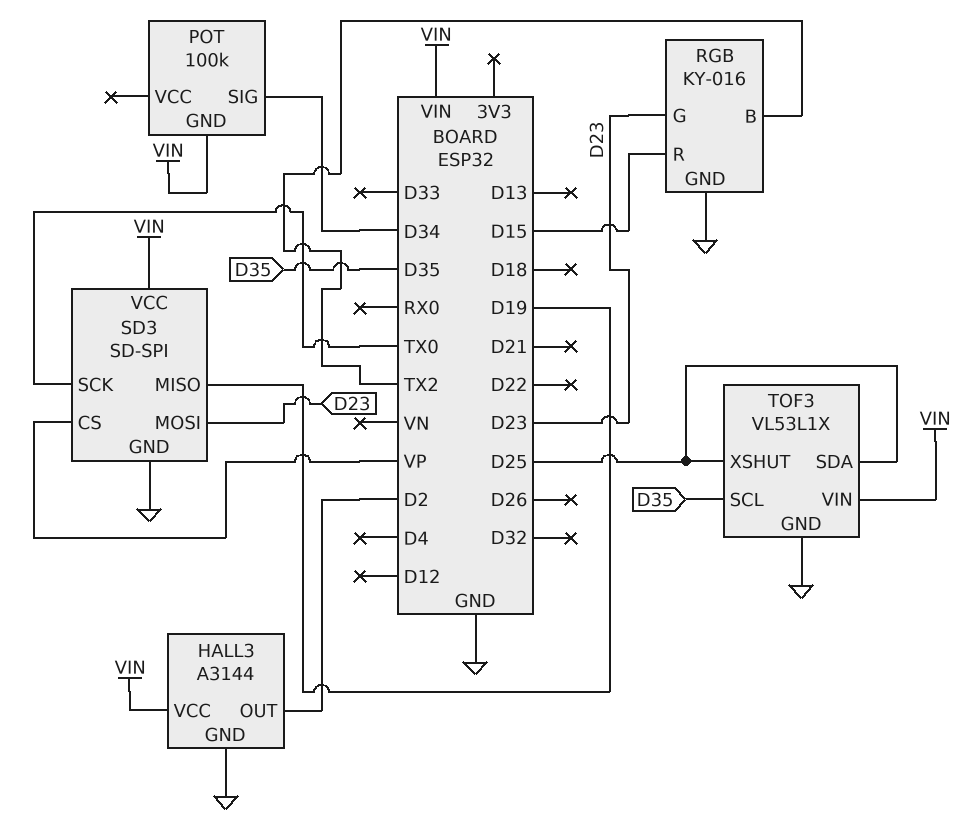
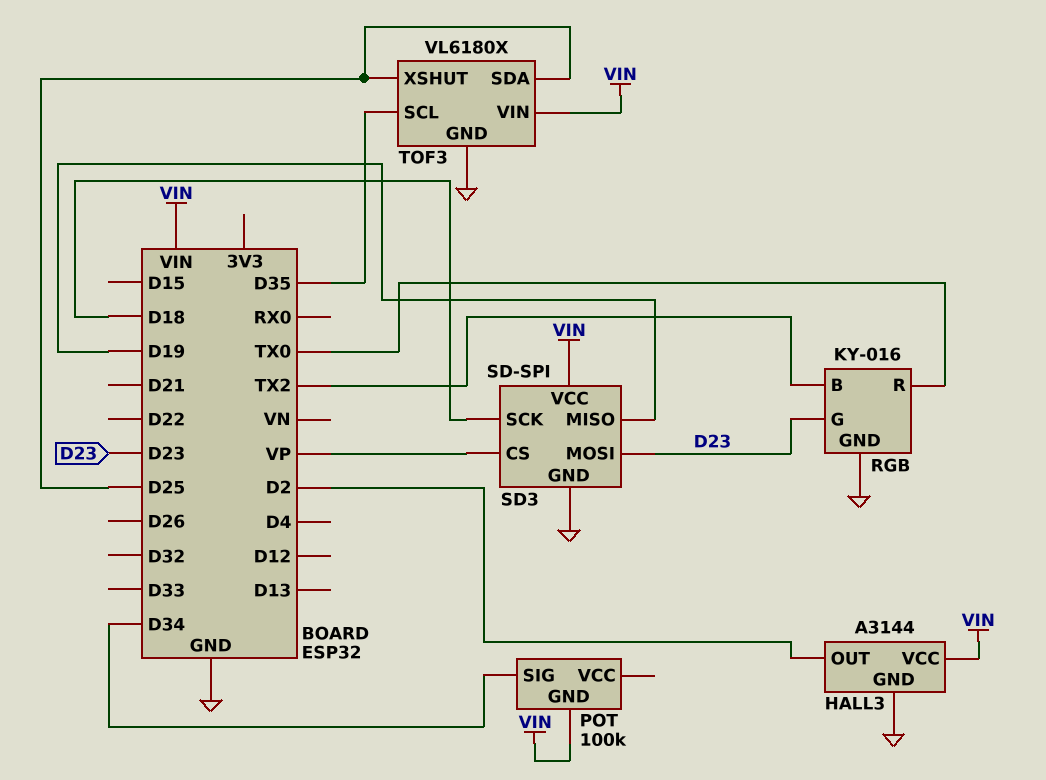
RGB pin R: D15 -> TX0
SD3 pin SCK: TX0 -> D18
TOF3: VL53L1X -> VL6180X

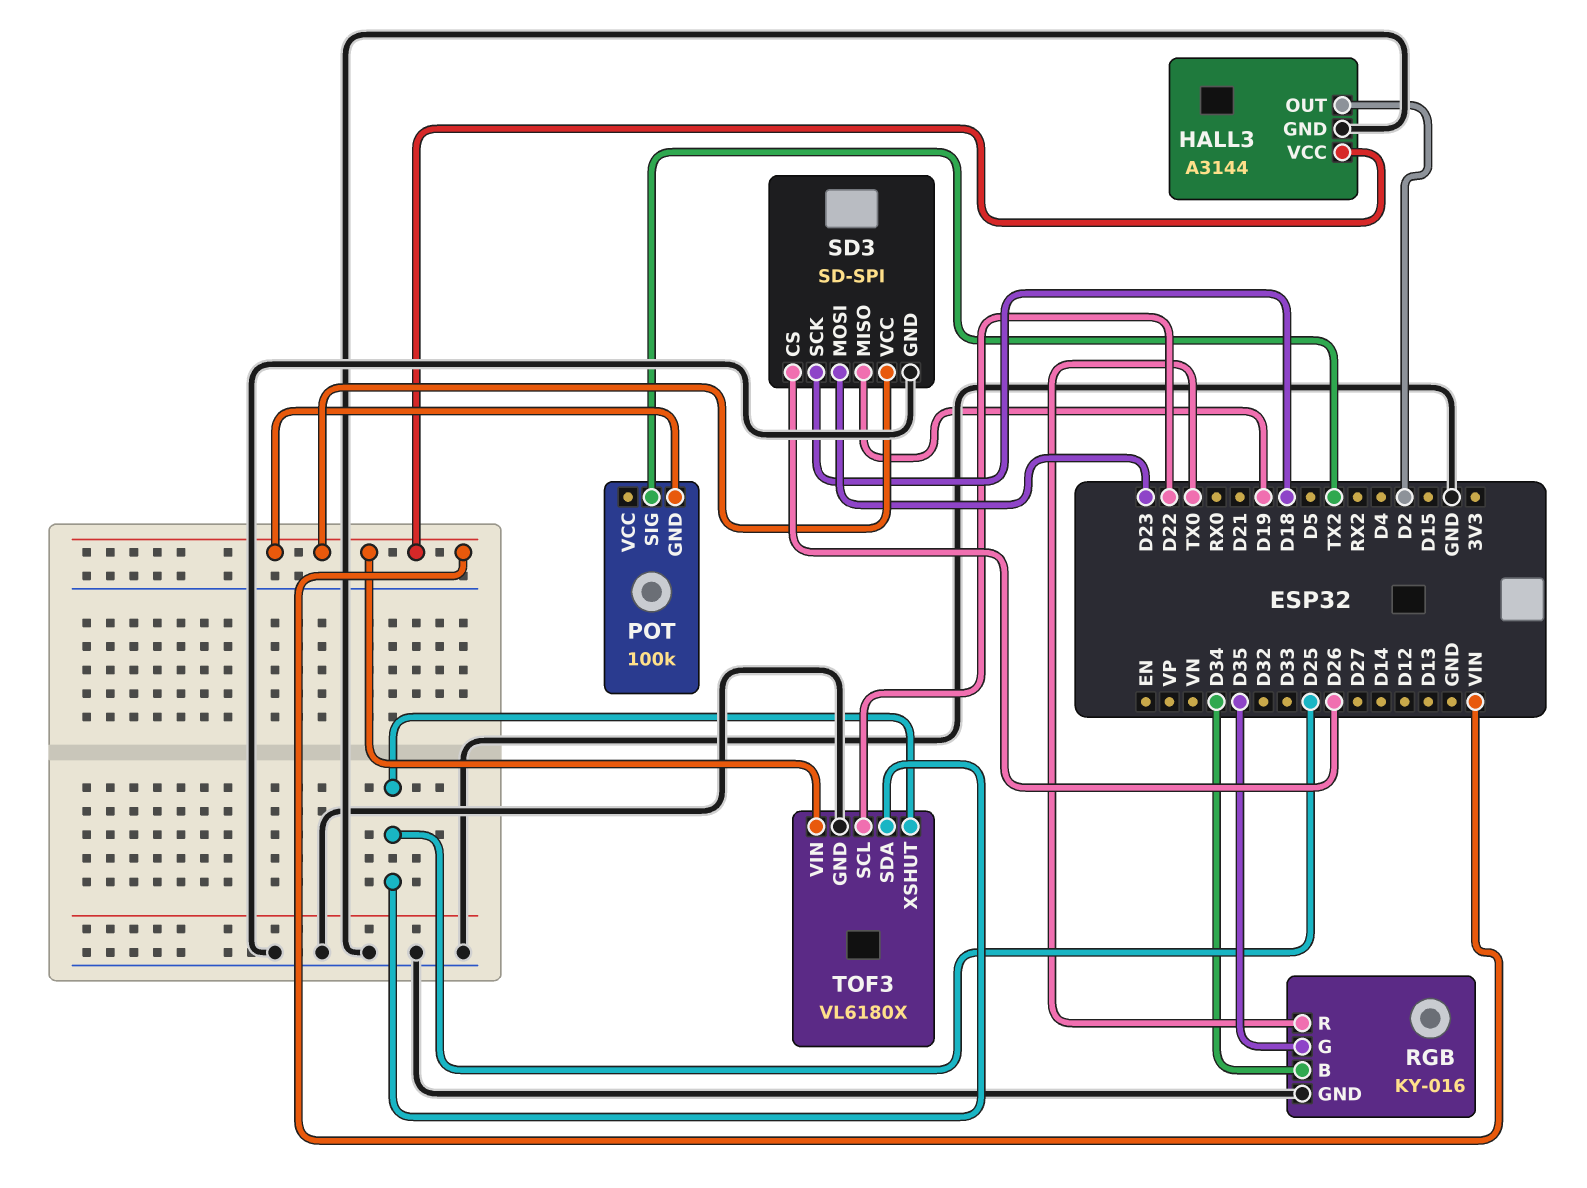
POT pin SIG: D34 -> TX2
RGB pin B: TX2 -> D34
RGB pin G: D23 -> D35
SD3 pin CS: VP -> D26
TOF3 pin SCL: D35 -> D22

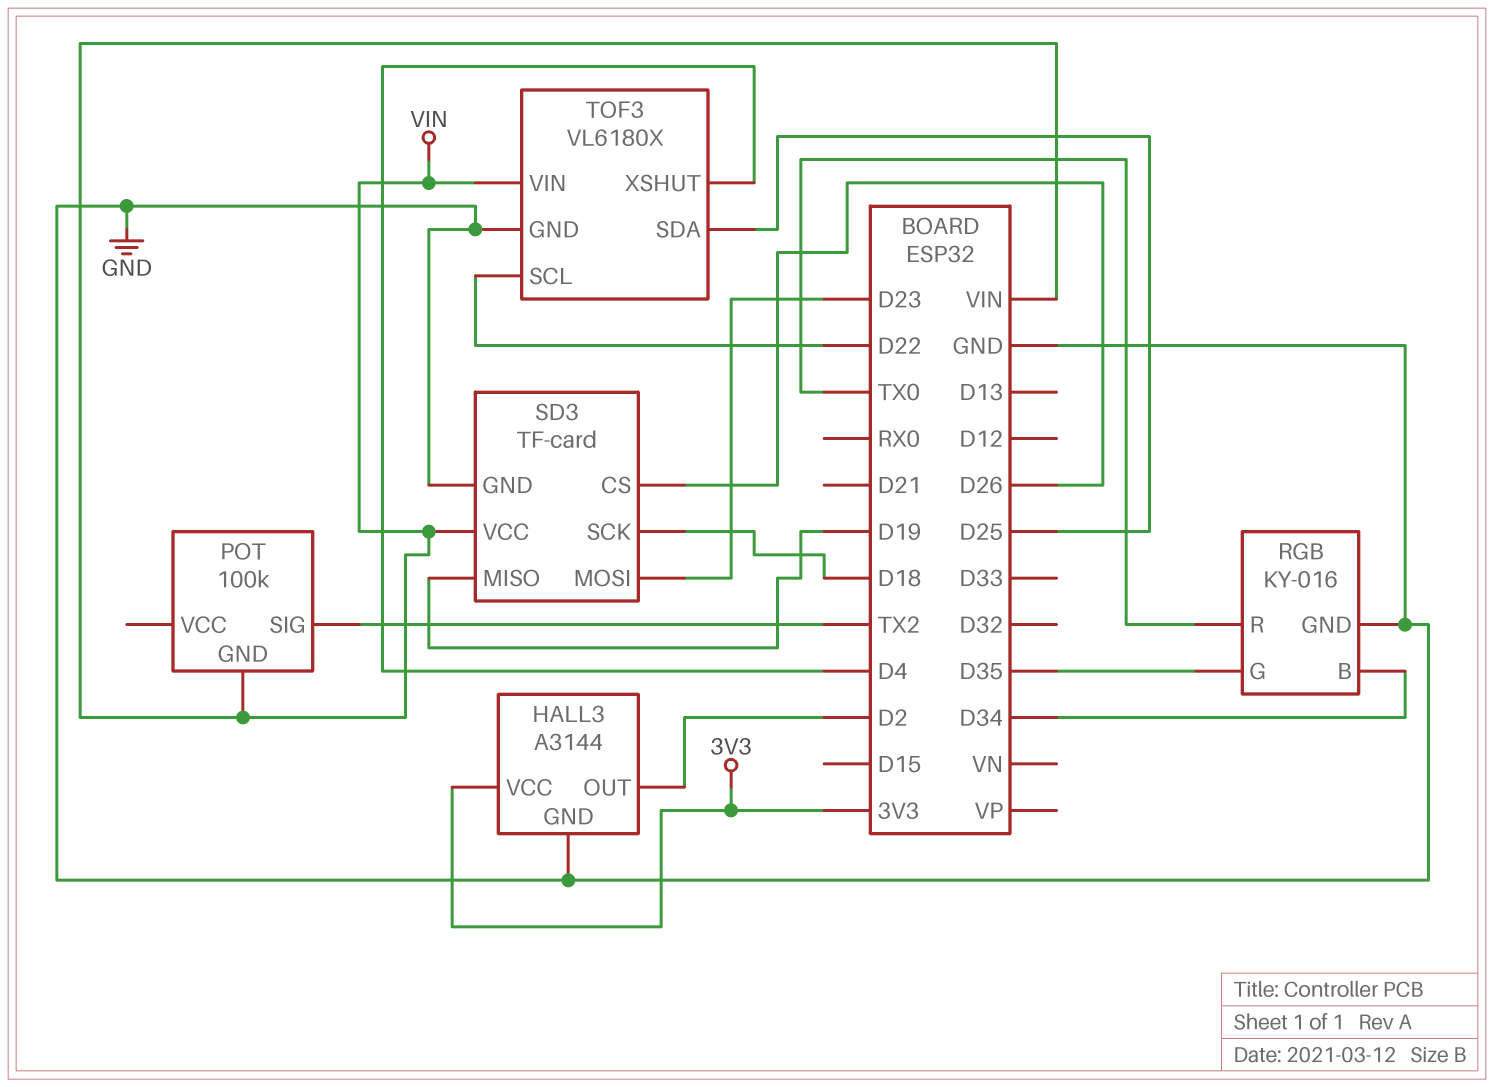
HALL3 pin VCC: VIN -> 3V3
SD3: SD-SPI -> TF-card
TOF3 pin XSHUT: D25 -> D4

